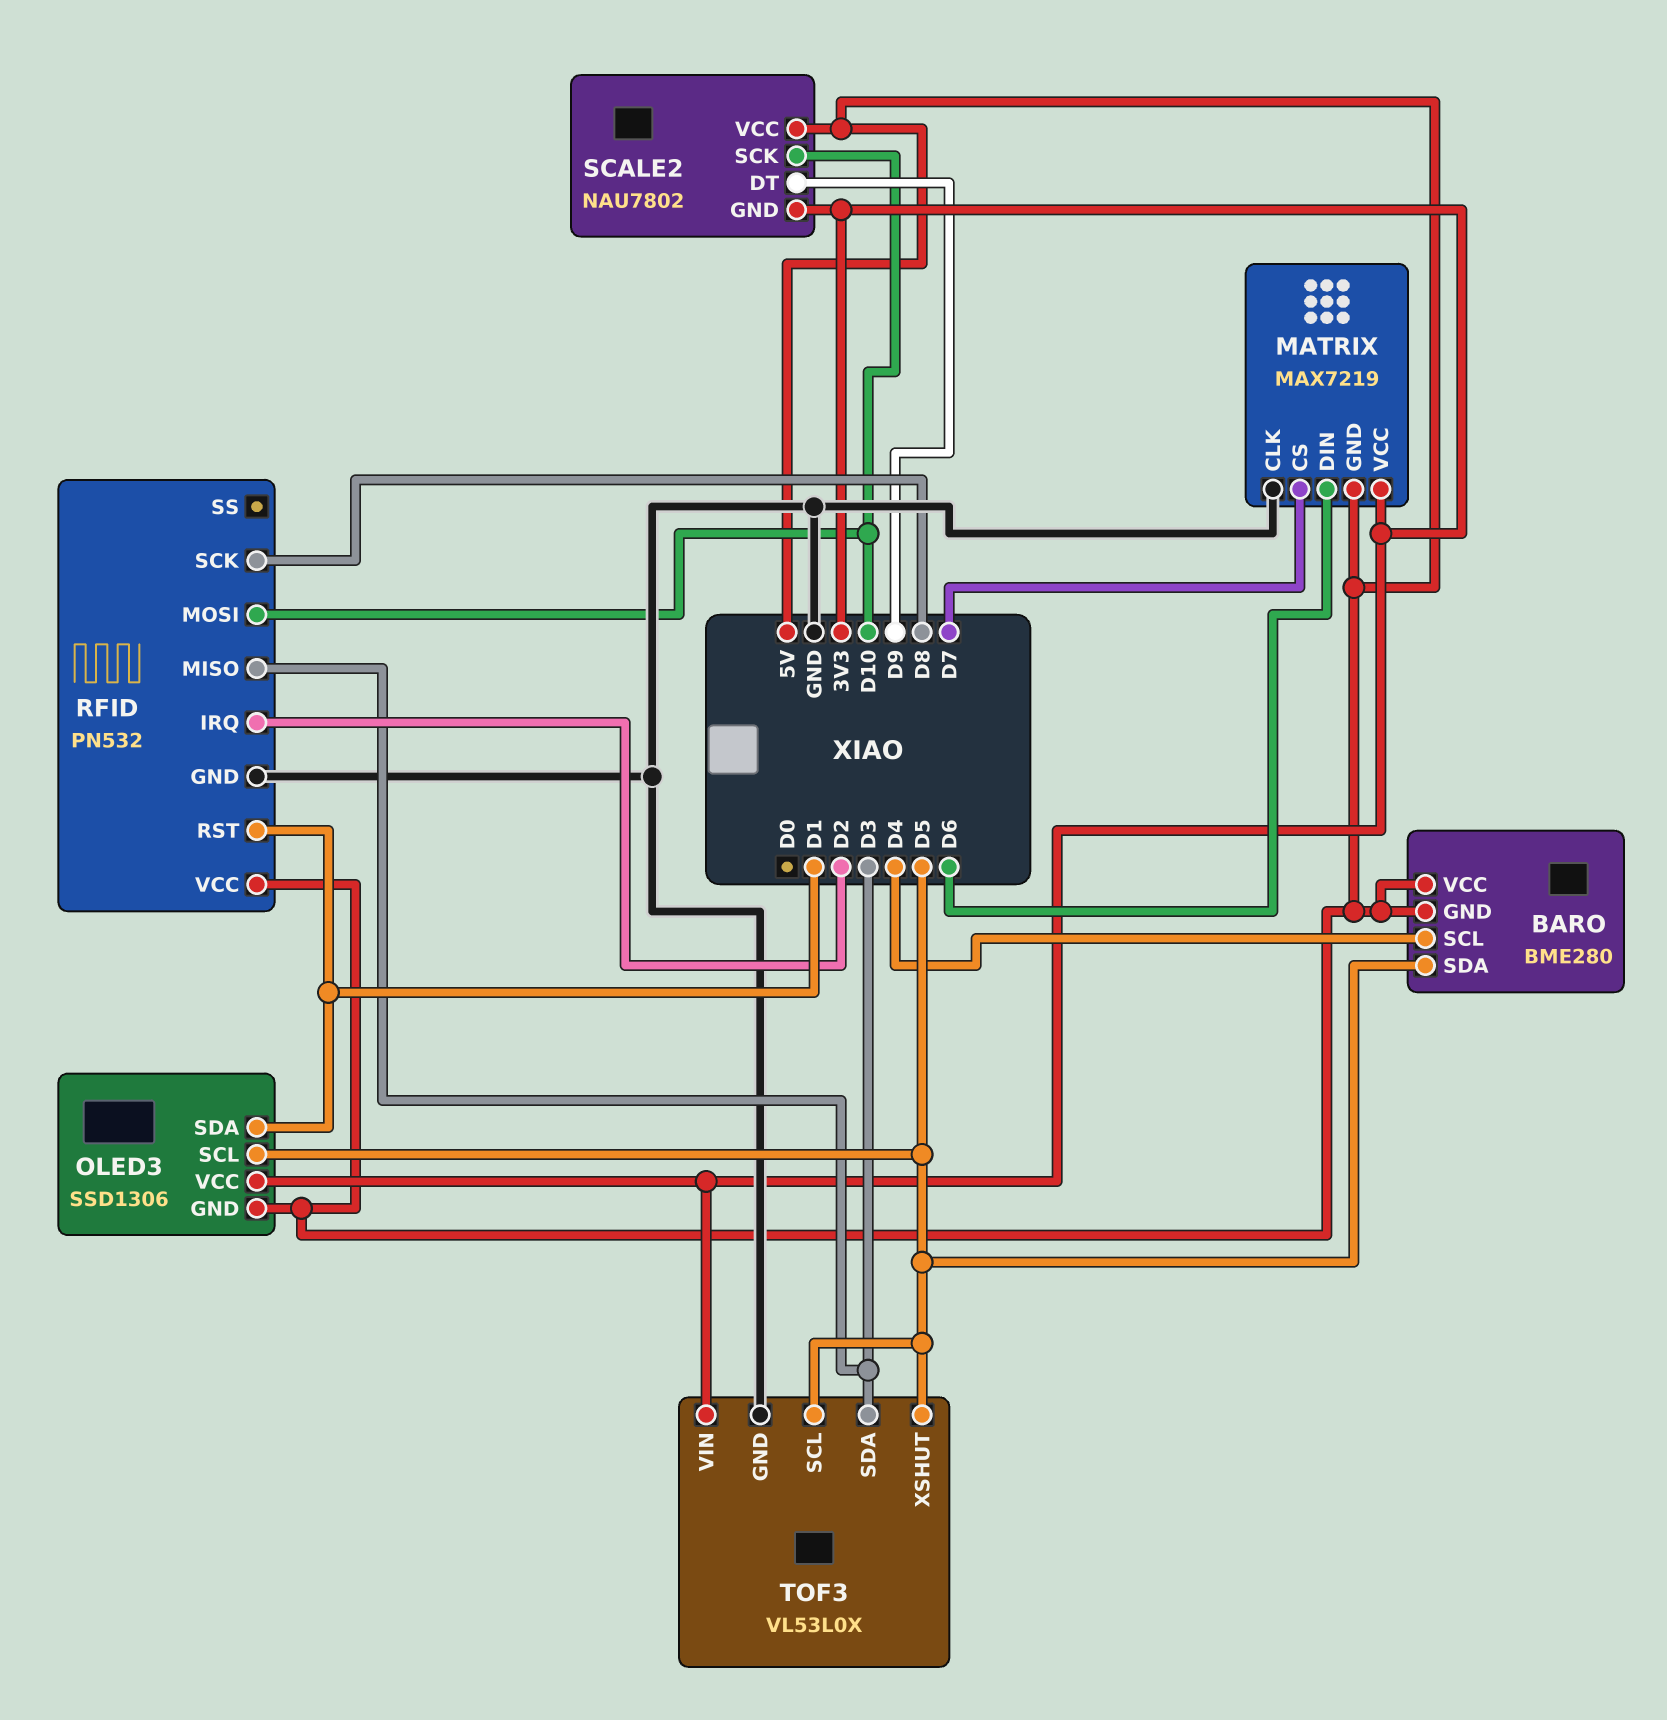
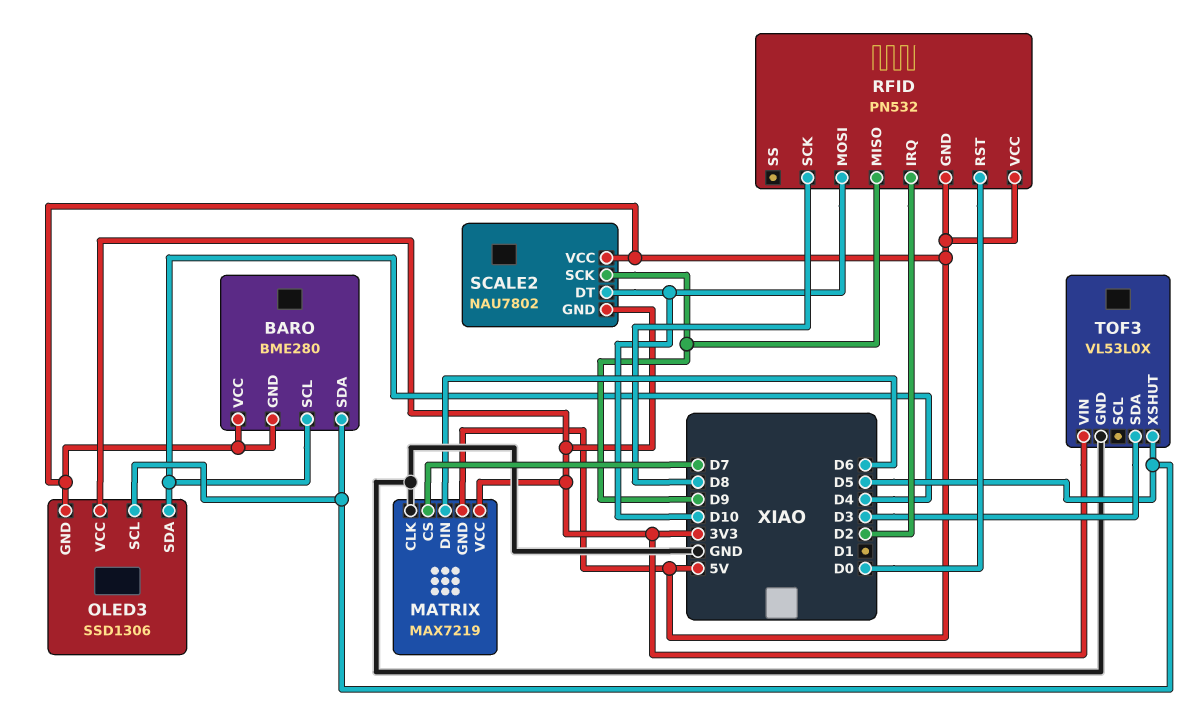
OLED3 pin SDA: D1 -> D4
RFID pin GND: GND -> 5V
RFID pin MISO: D3 -> D9
RFID pin RST: D1 -> D0
SCALE2 pin DT: D9 -> D10
SCALE2 pin SCK: D10 -> D9
TOF3 pin SCL: D5 -> none

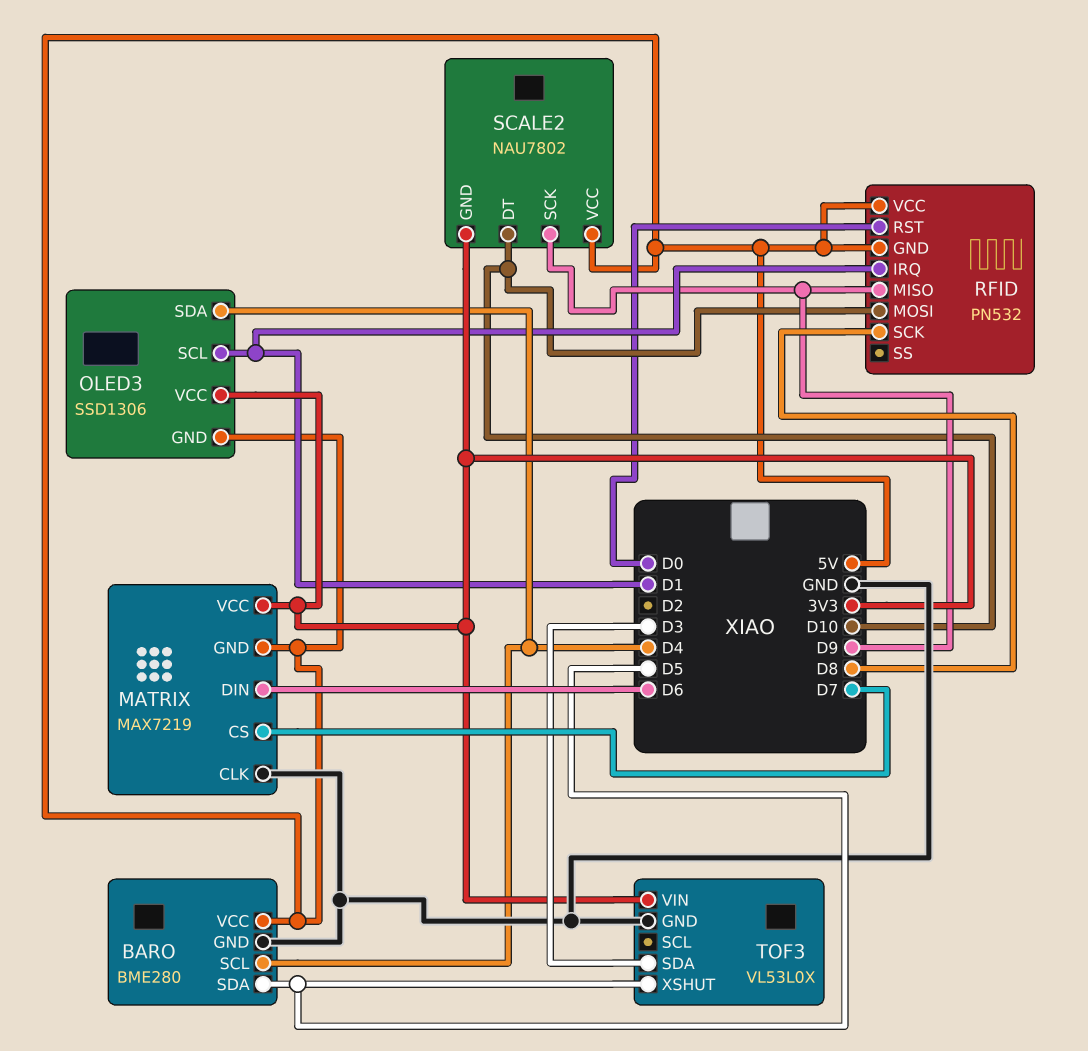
BARO pin GND: 5V -> GND
OLED3 pin SCL: D5 -> D1
RFID pin IRQ: D2 -> D1

